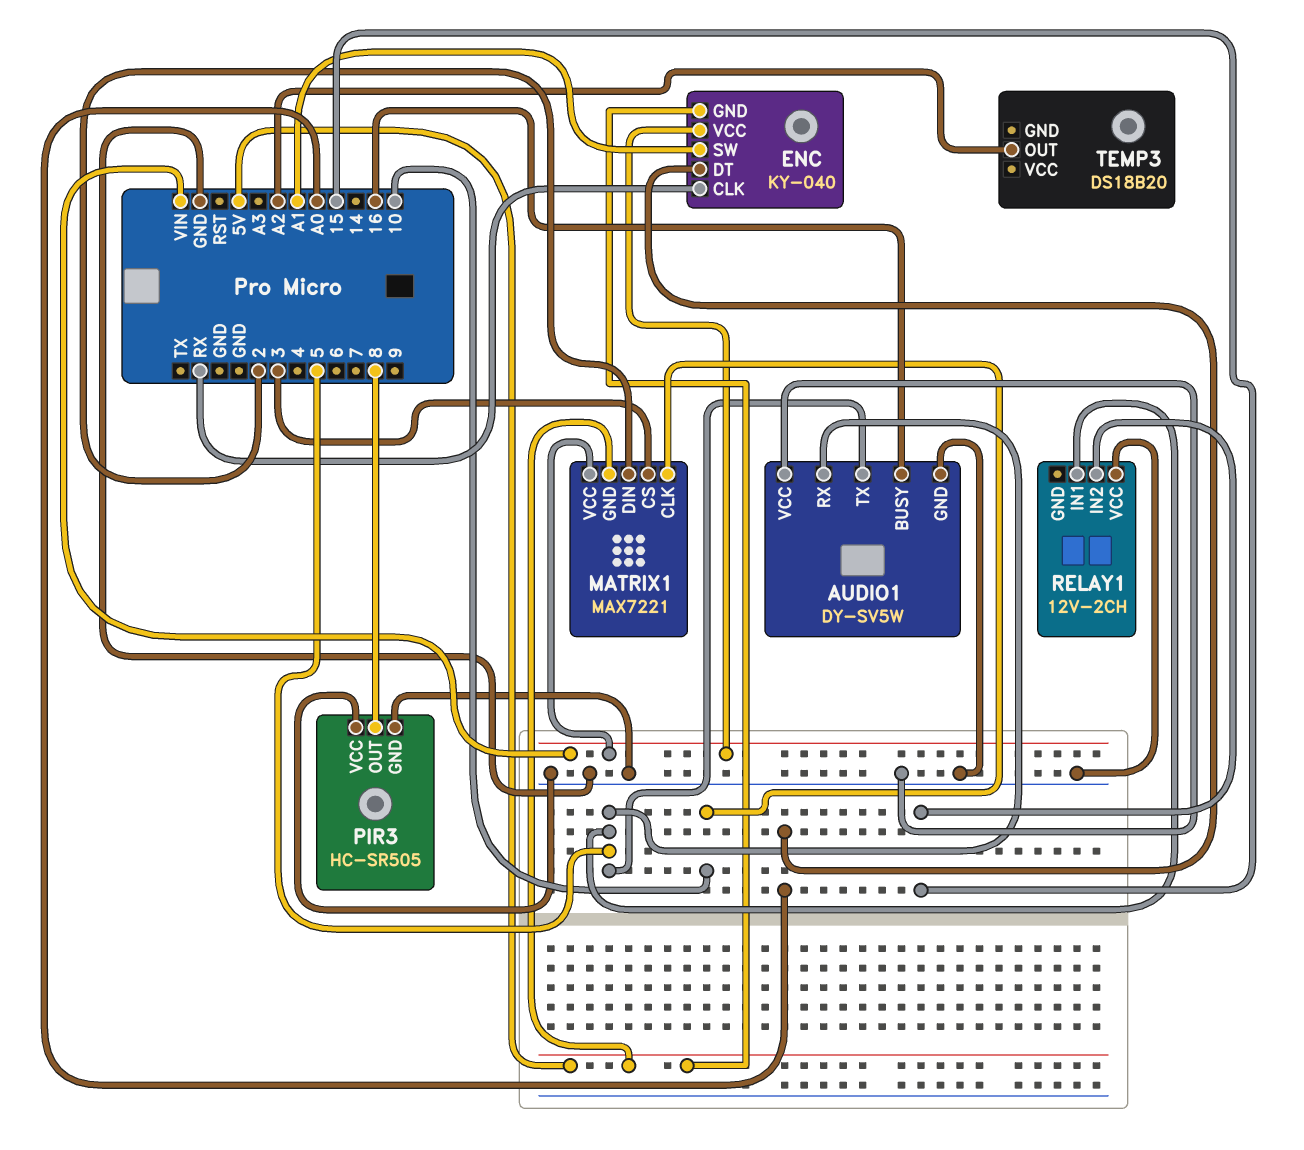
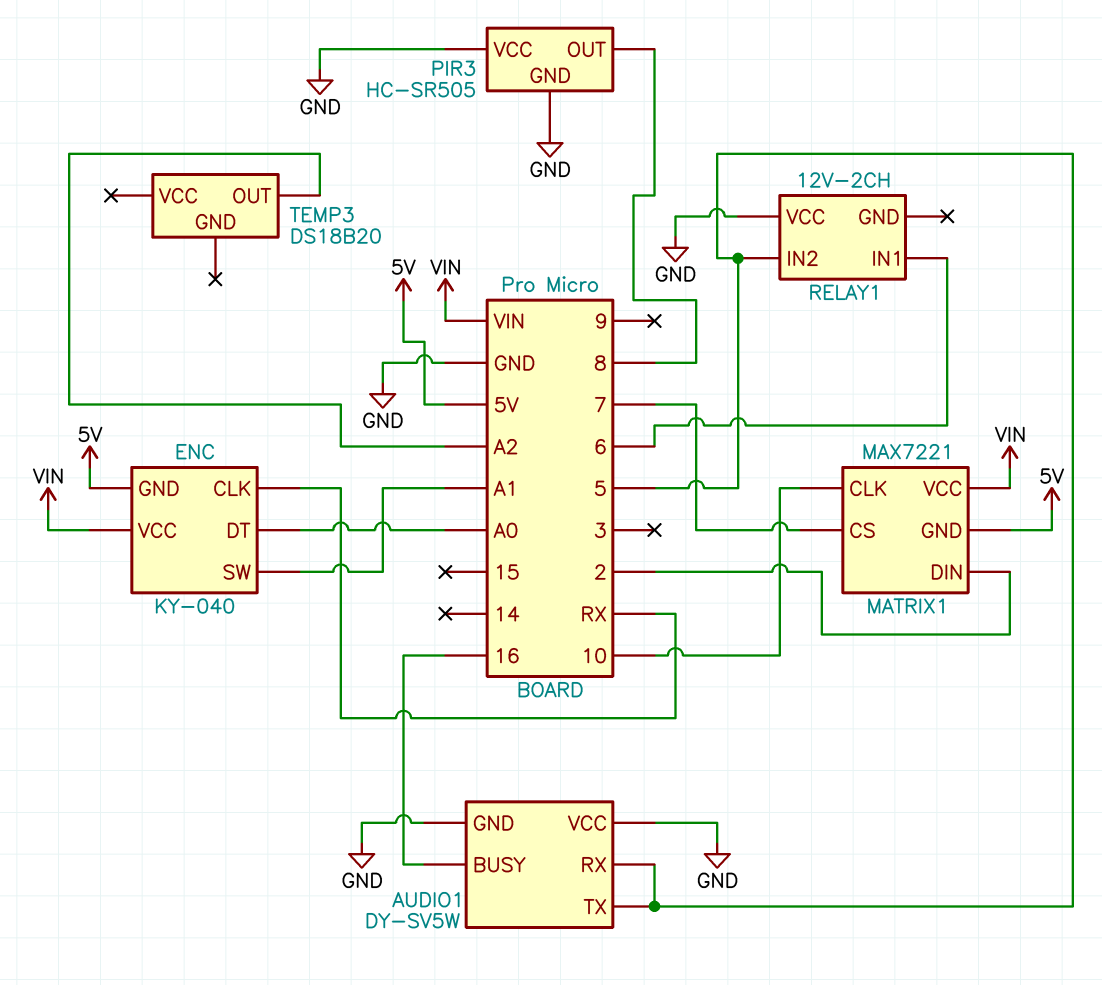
MATRIX1 pin CS: 3 -> 7
RELAY1 pin IN1: 5 -> 6
RELAY1 pin IN2: 15 -> 5

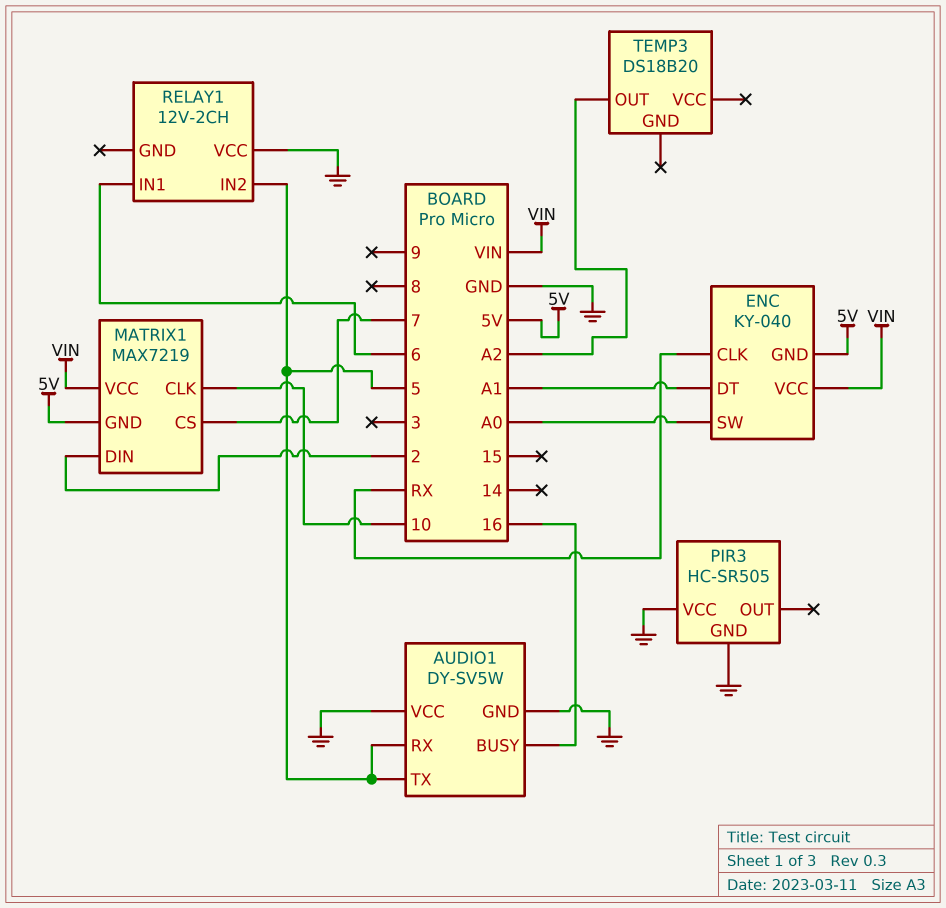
ENC pin DT: A0 -> A1
ENC pin SW: A1 -> A0
MATRIX1: MAX7221 -> MAX7219
PIR3 pin OUT: 8 -> none

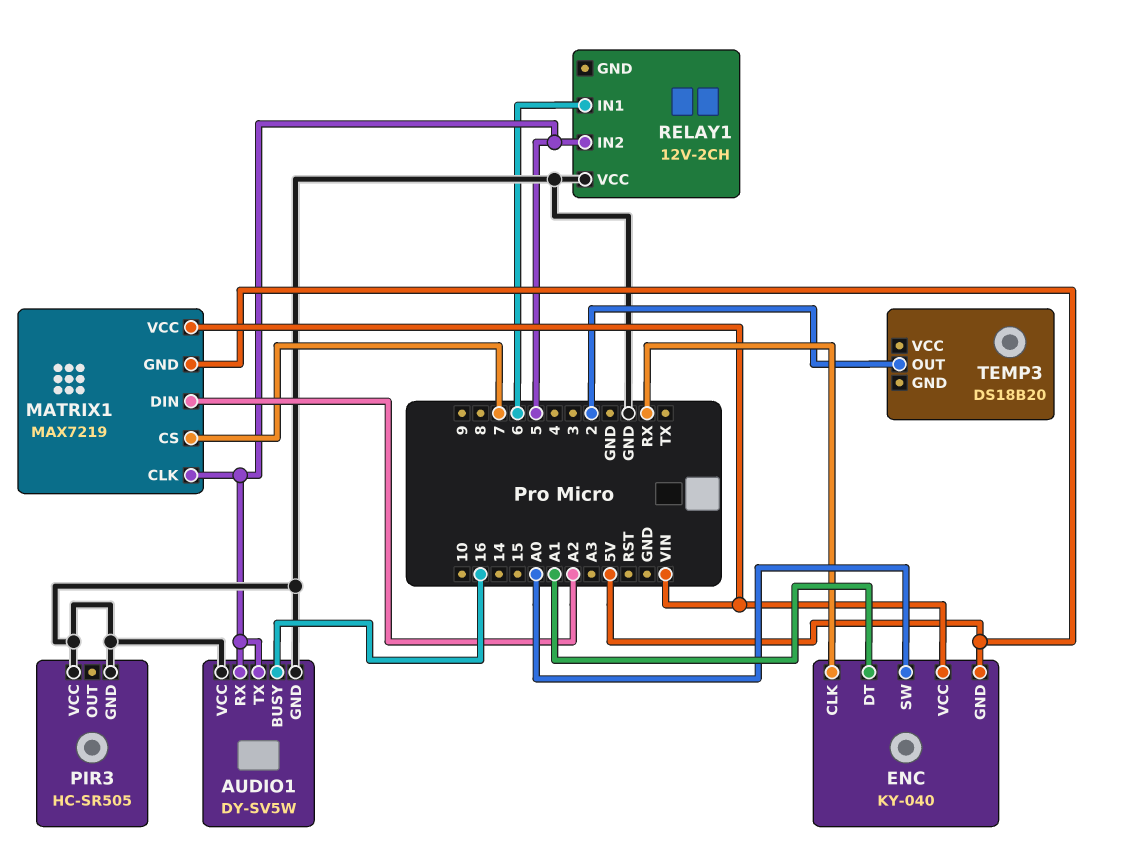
MATRIX1 pin CLK: 10 -> 5
MATRIX1 pin DIN: 2 -> A2
TEMP3 pin OUT: A2 -> 2

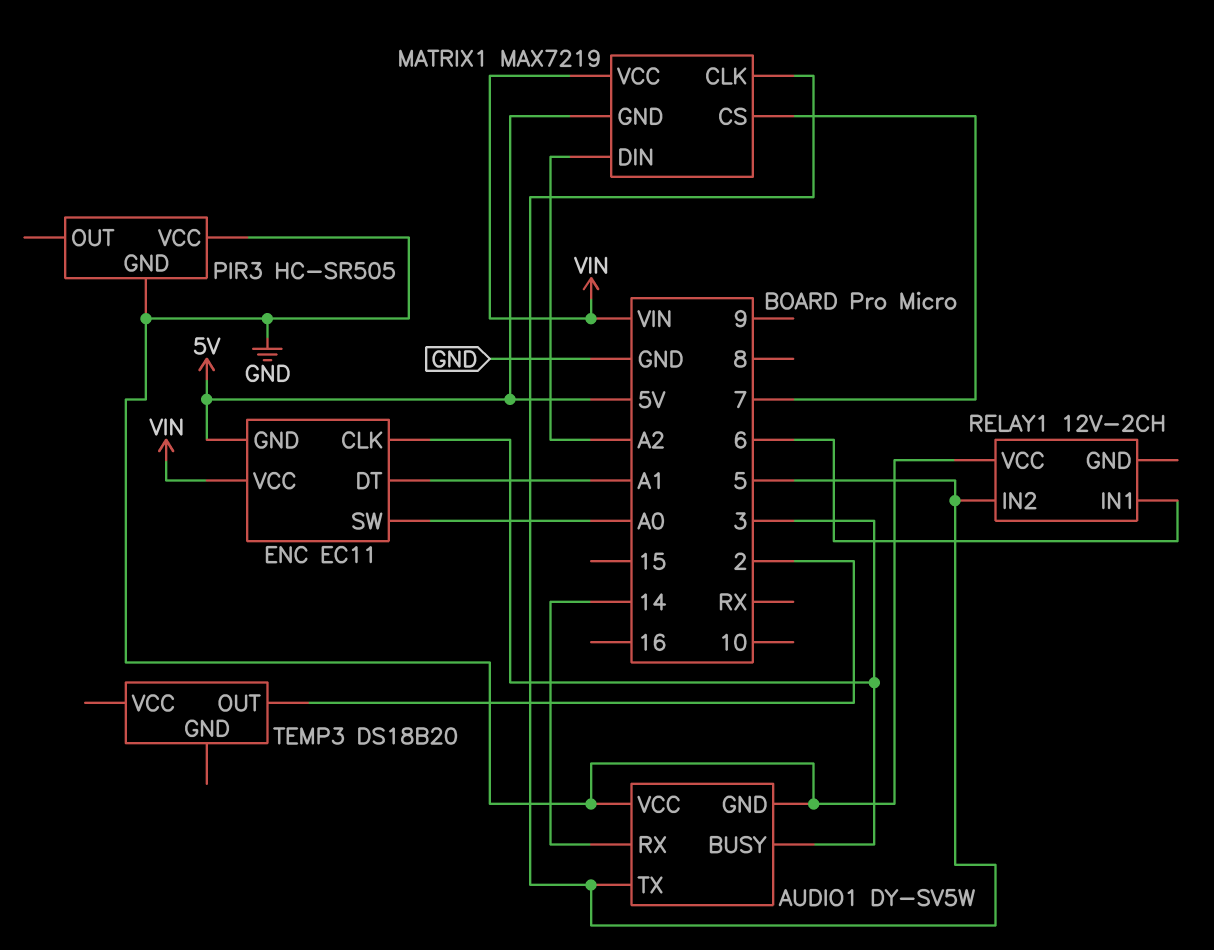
AUDIO1 pin BUSY: 16 -> 3
AUDIO1 pin RX: 5 -> 14
ENC: KY-040 -> EC11
ENC pin CLK: RX -> 3

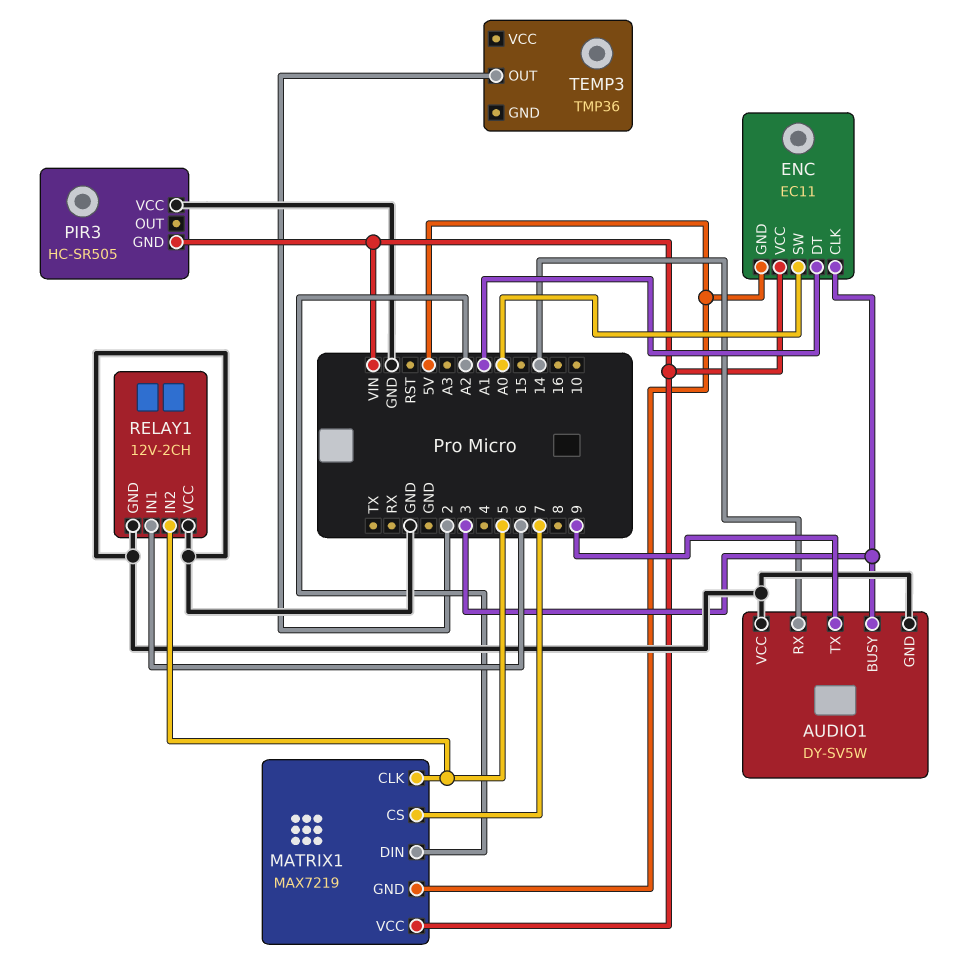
AUDIO1 pin TX: 5 -> 9
PIR3 pin GND: GND -> VIN
RELAY1 pin GND: none -> GND
TEMP3: DS18B20 -> TMP36

